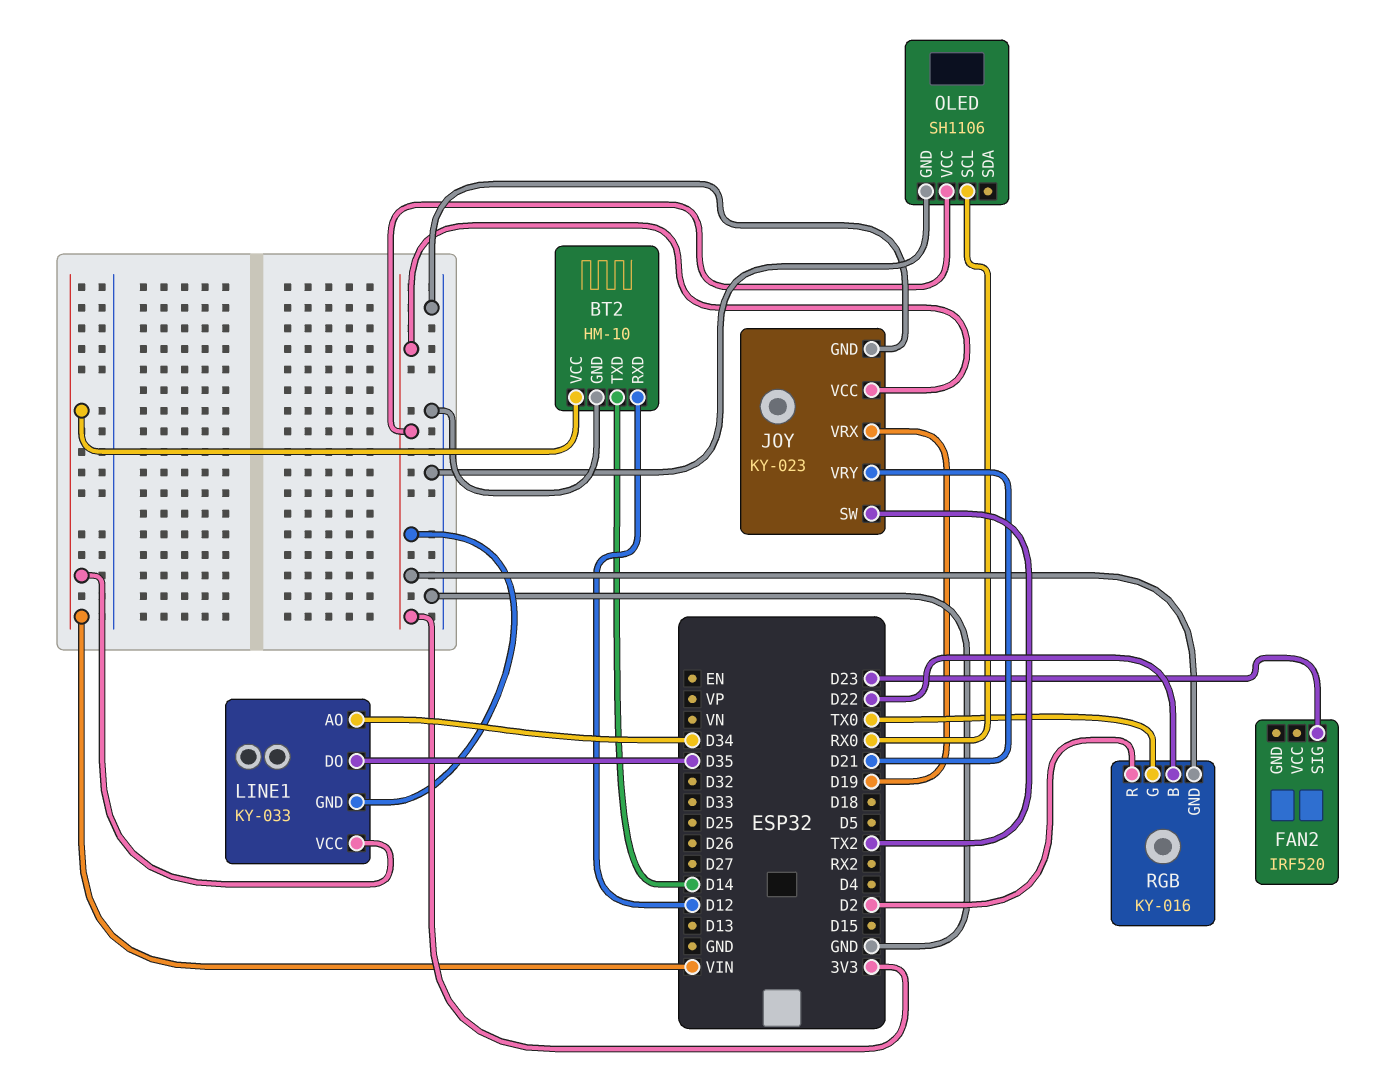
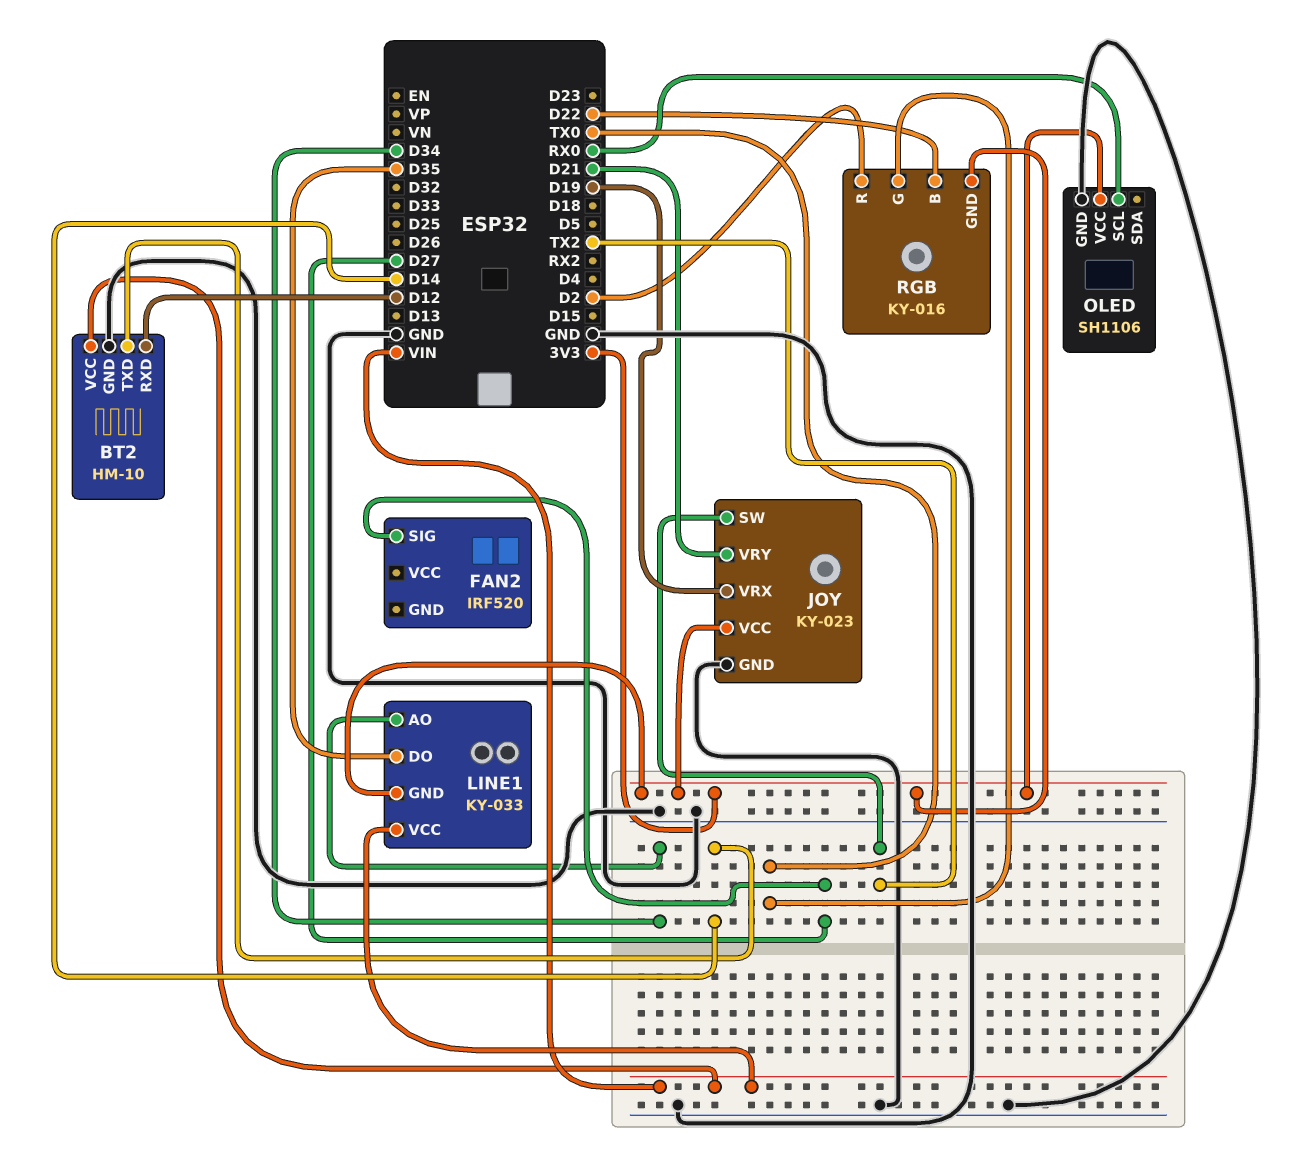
FAN2 pin SIG: D23 -> D27

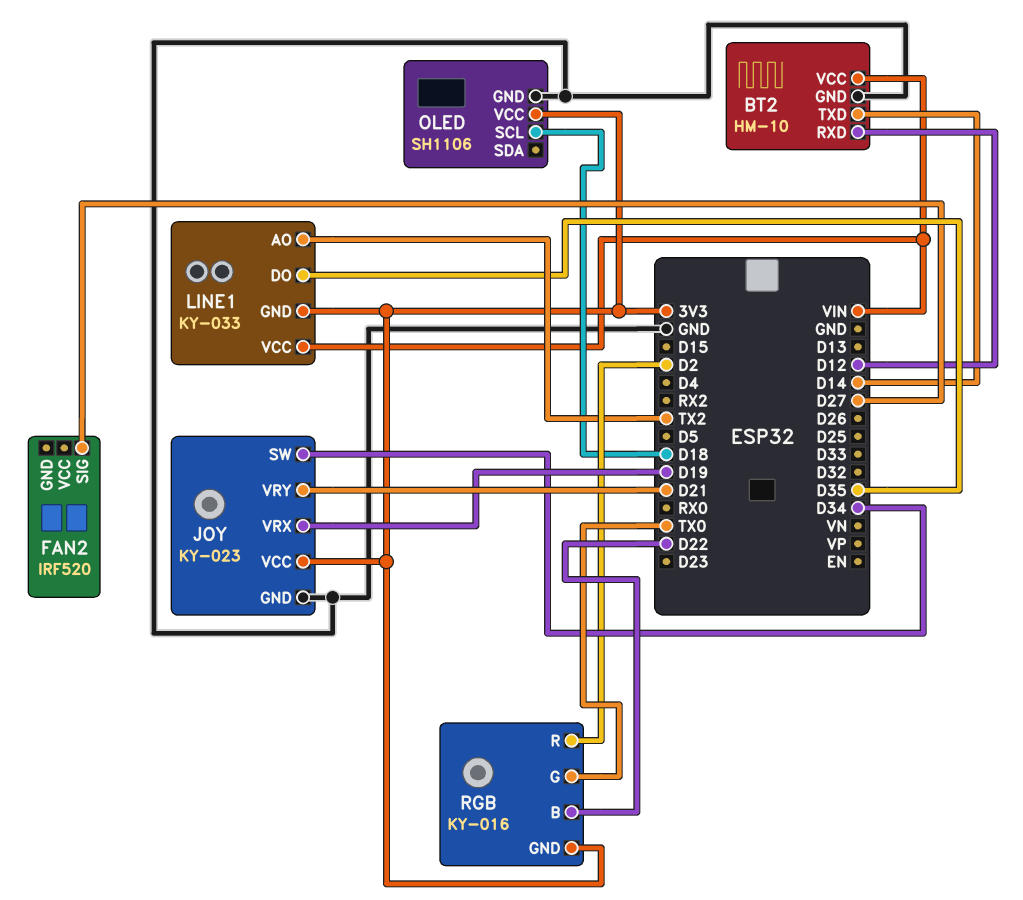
JOY pin SW: TX2 -> D34
LINE1 pin AO: D34 -> TX2
OLED pin SCL: RX0 -> D18

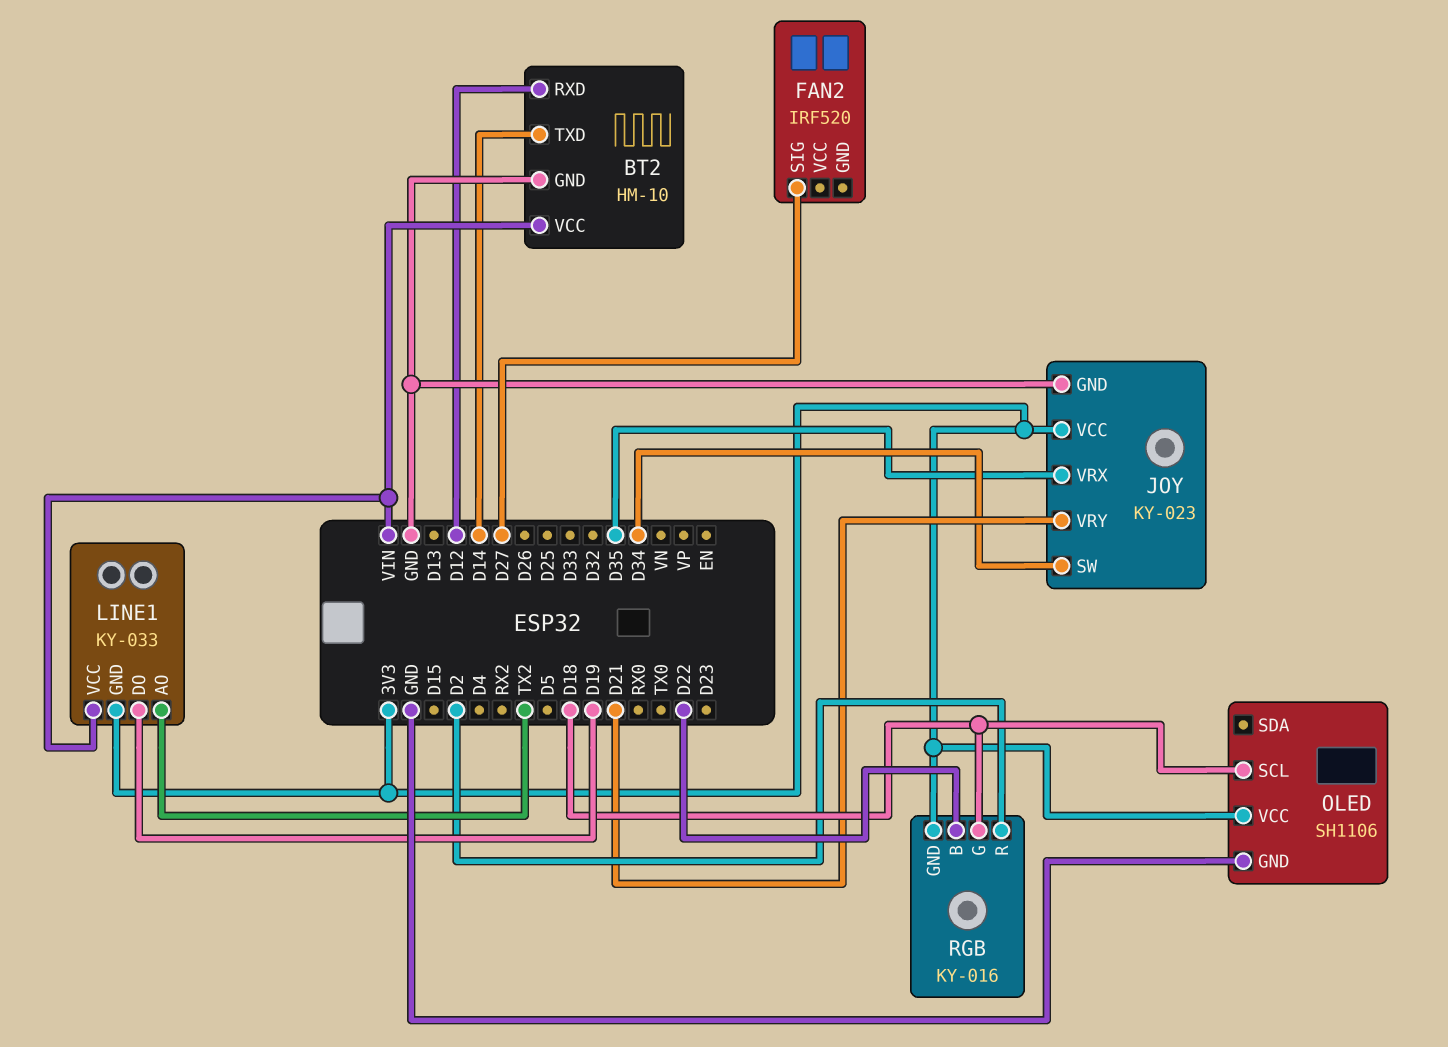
JOY pin VRX: D19 -> D35
LINE1 pin DO: D35 -> D19
RGB pin G: TX0 -> D18

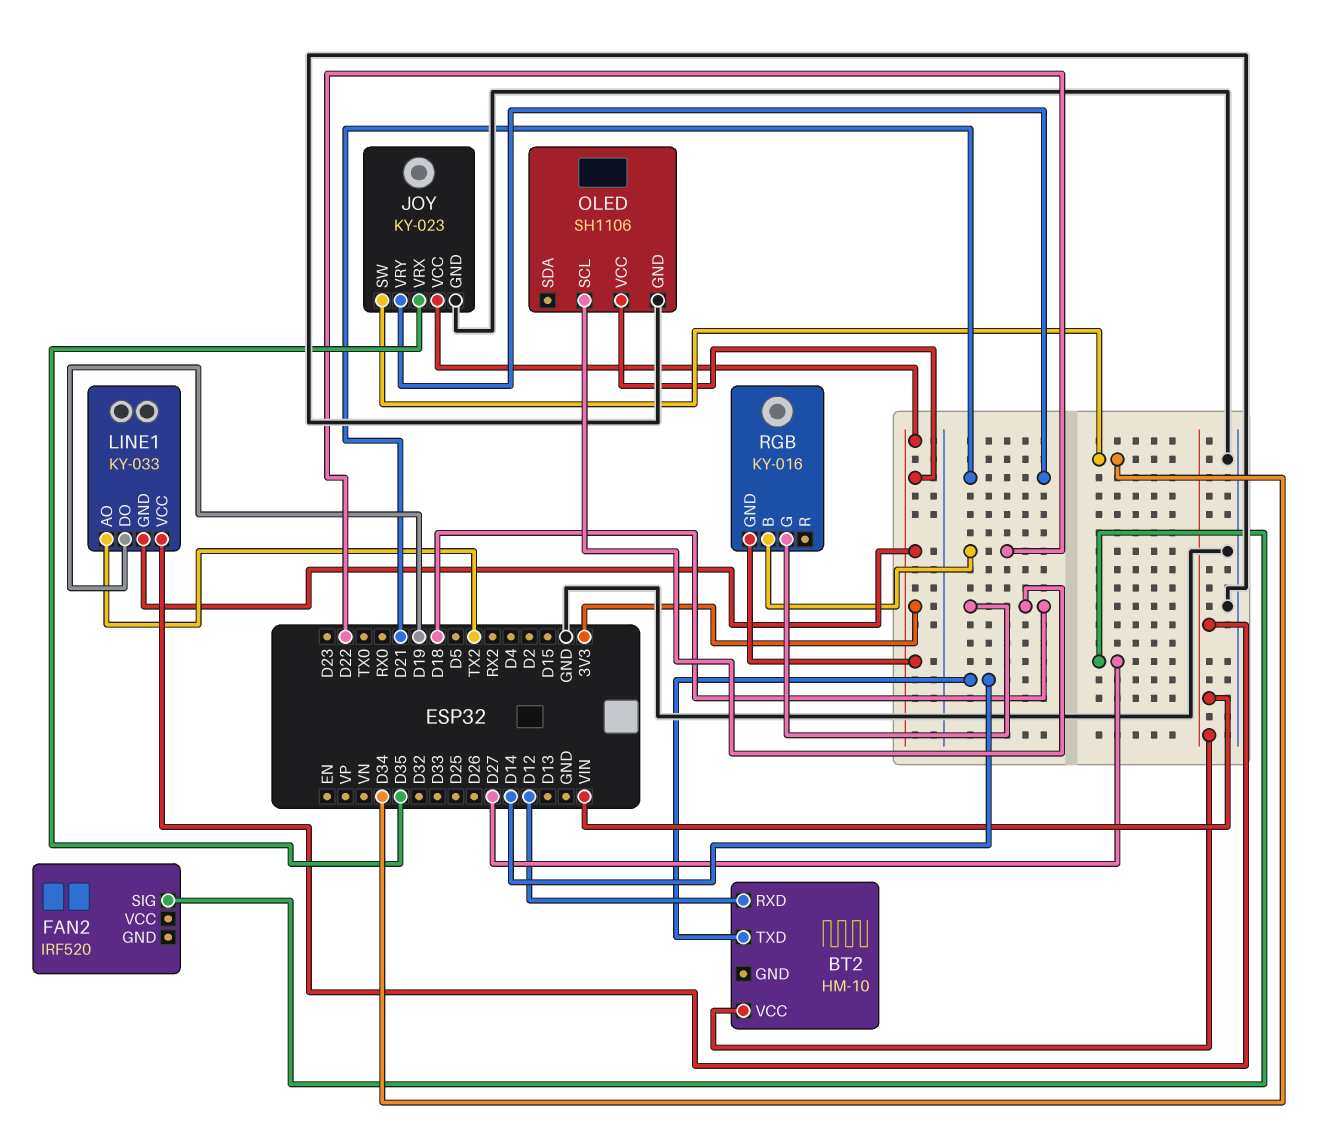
BT2 pin GND: GND -> none
RGB pin R: D2 -> none

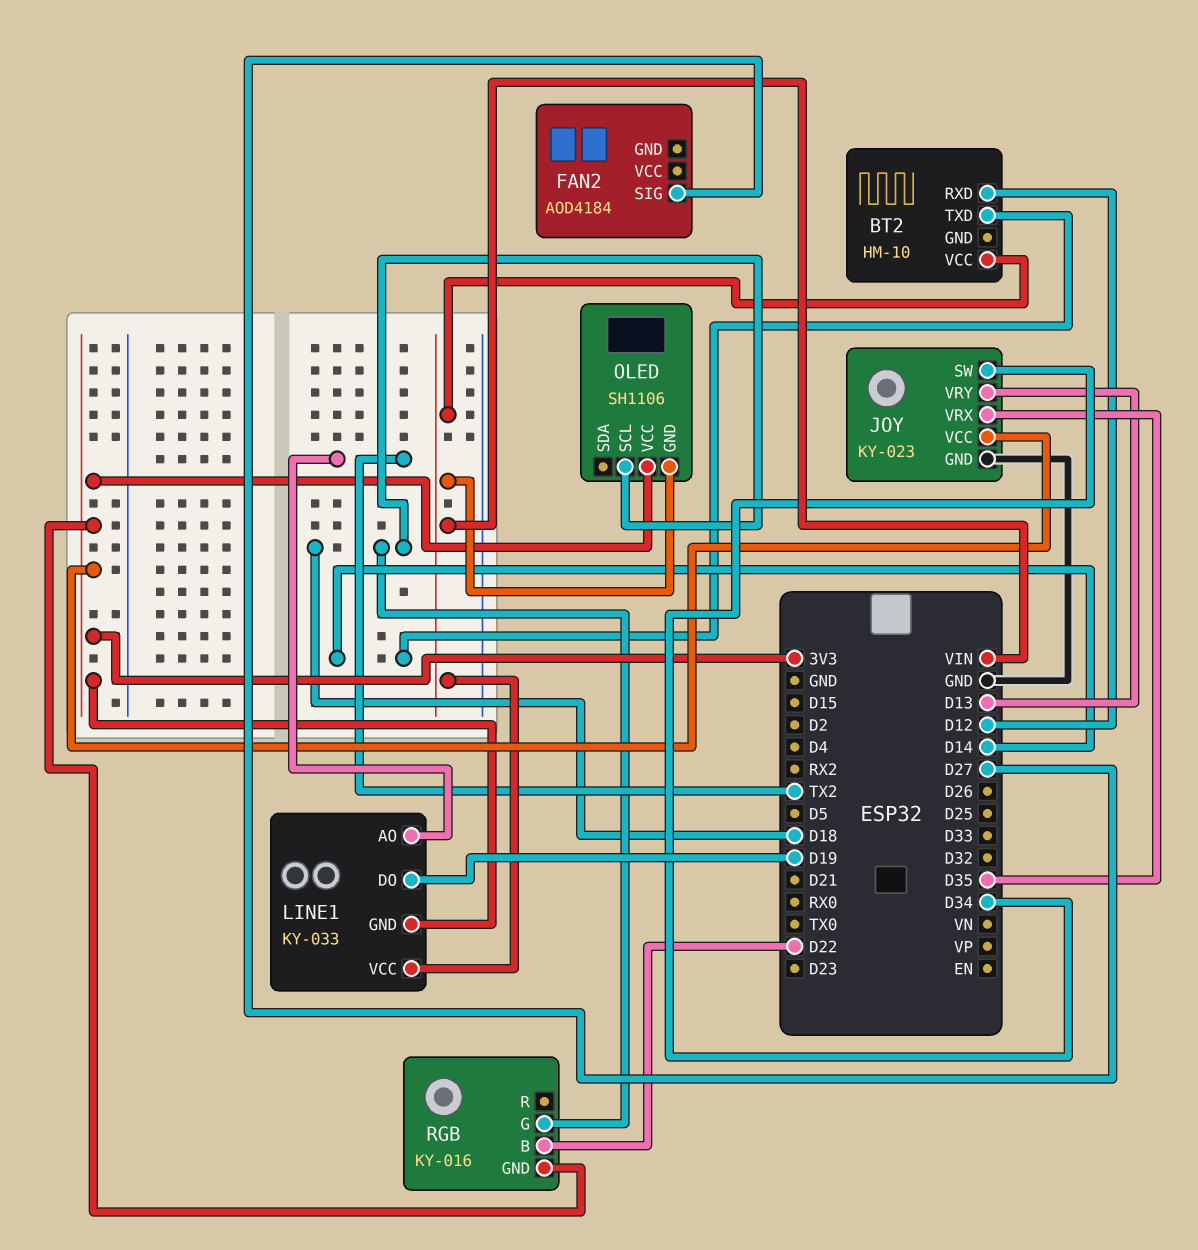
FAN2: IRF520 -> AOD4184
JOY pin VRY: D21 -> D13
OLED pin GND: GND -> VIN

